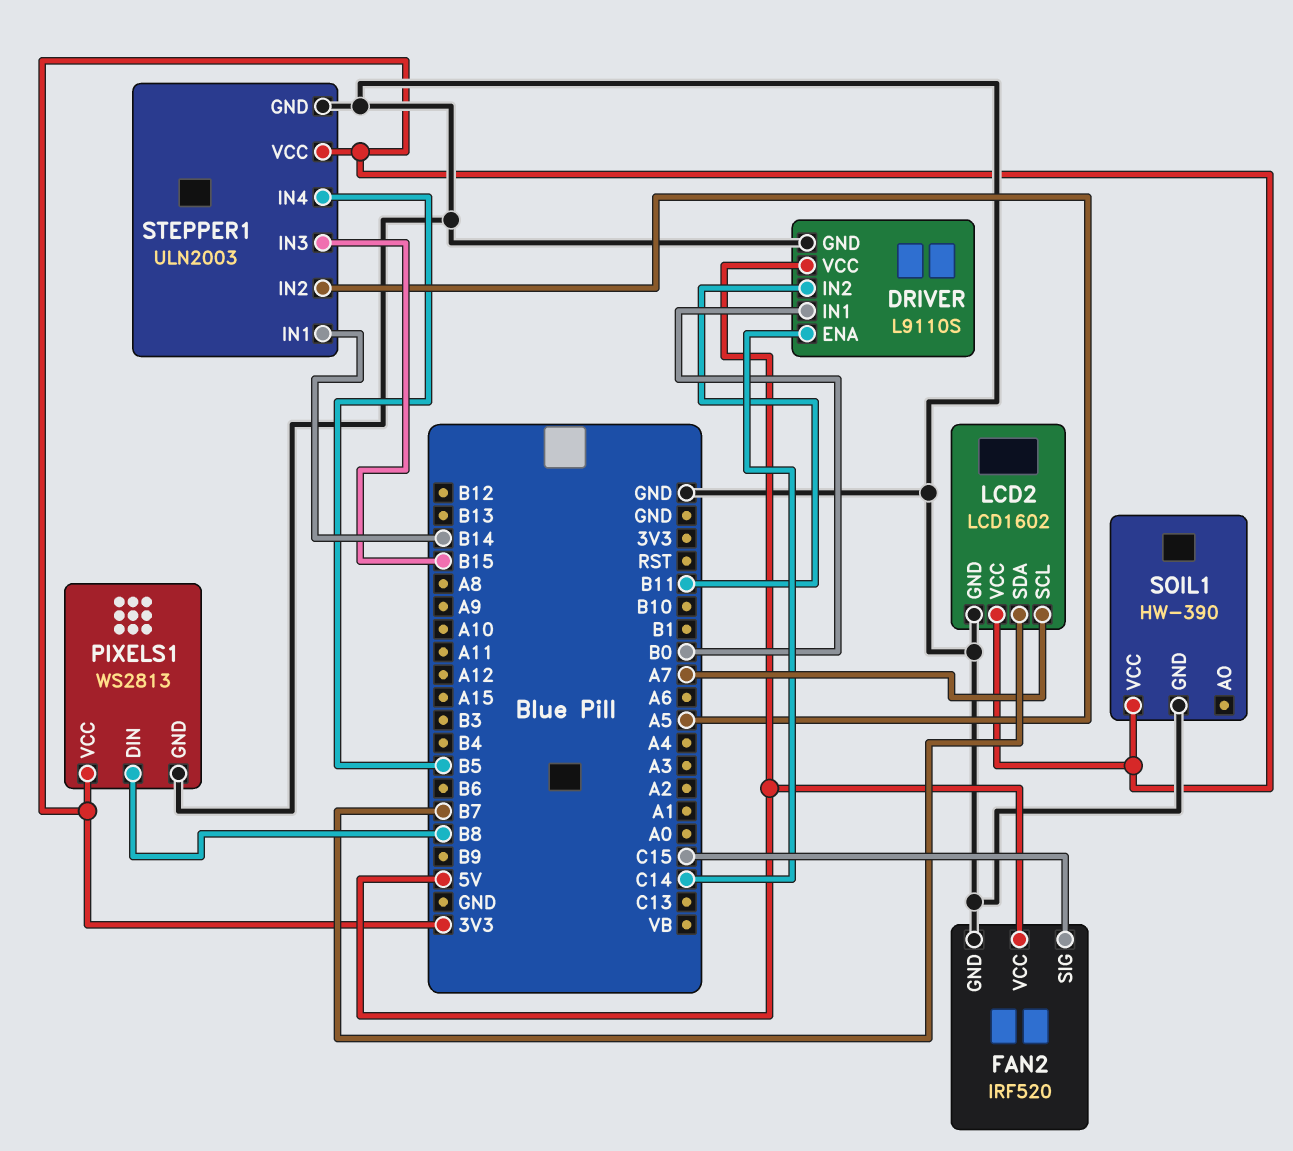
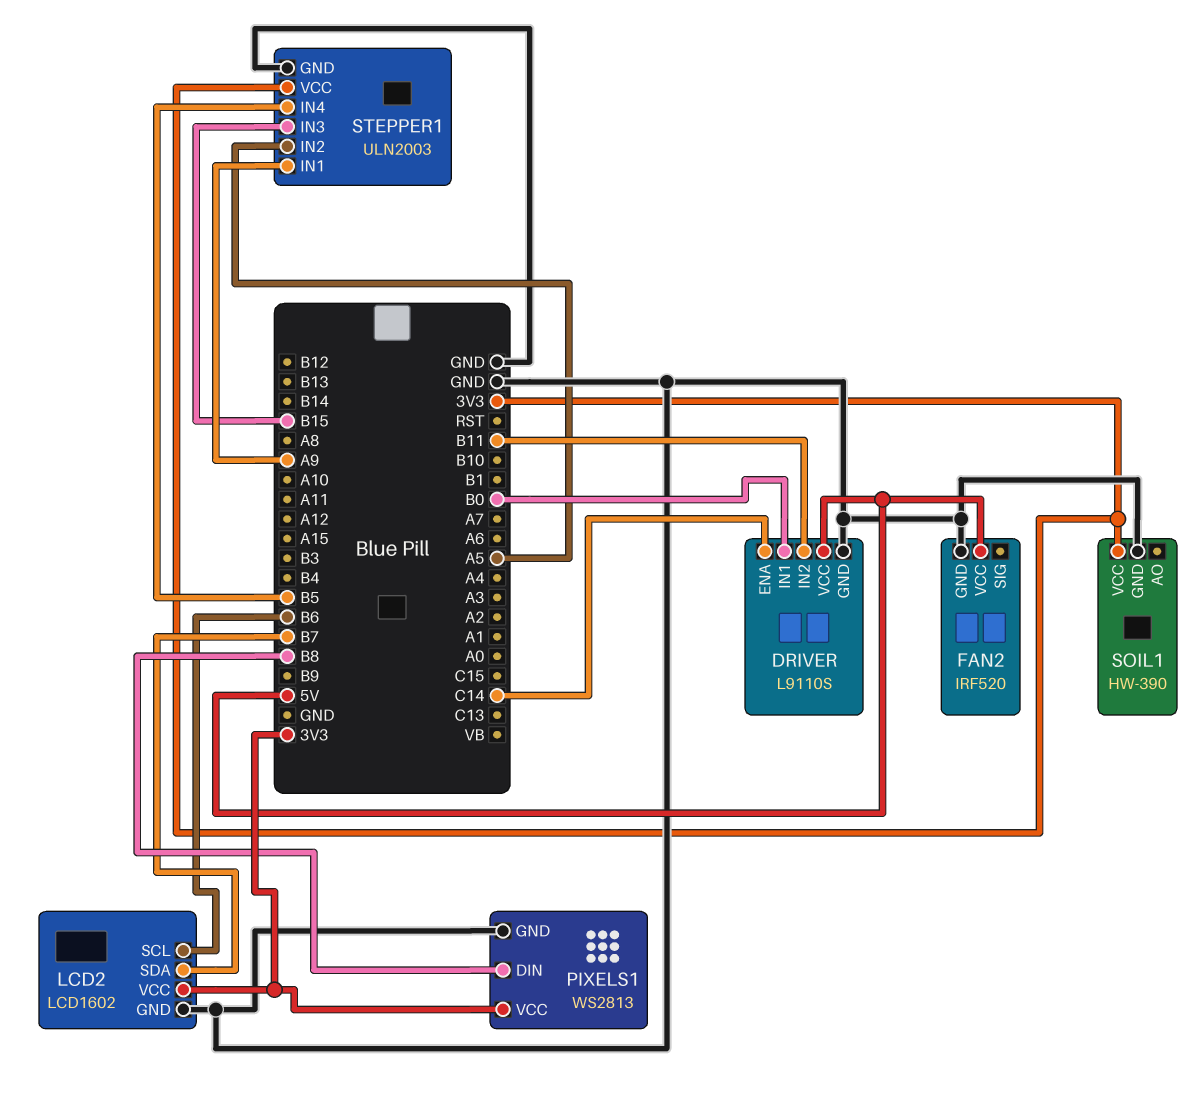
FAN2 pin SIG: C15 -> none
LCD2 pin SCL: A7 -> B6
STEPPER1 pin IN1: B14 -> A9

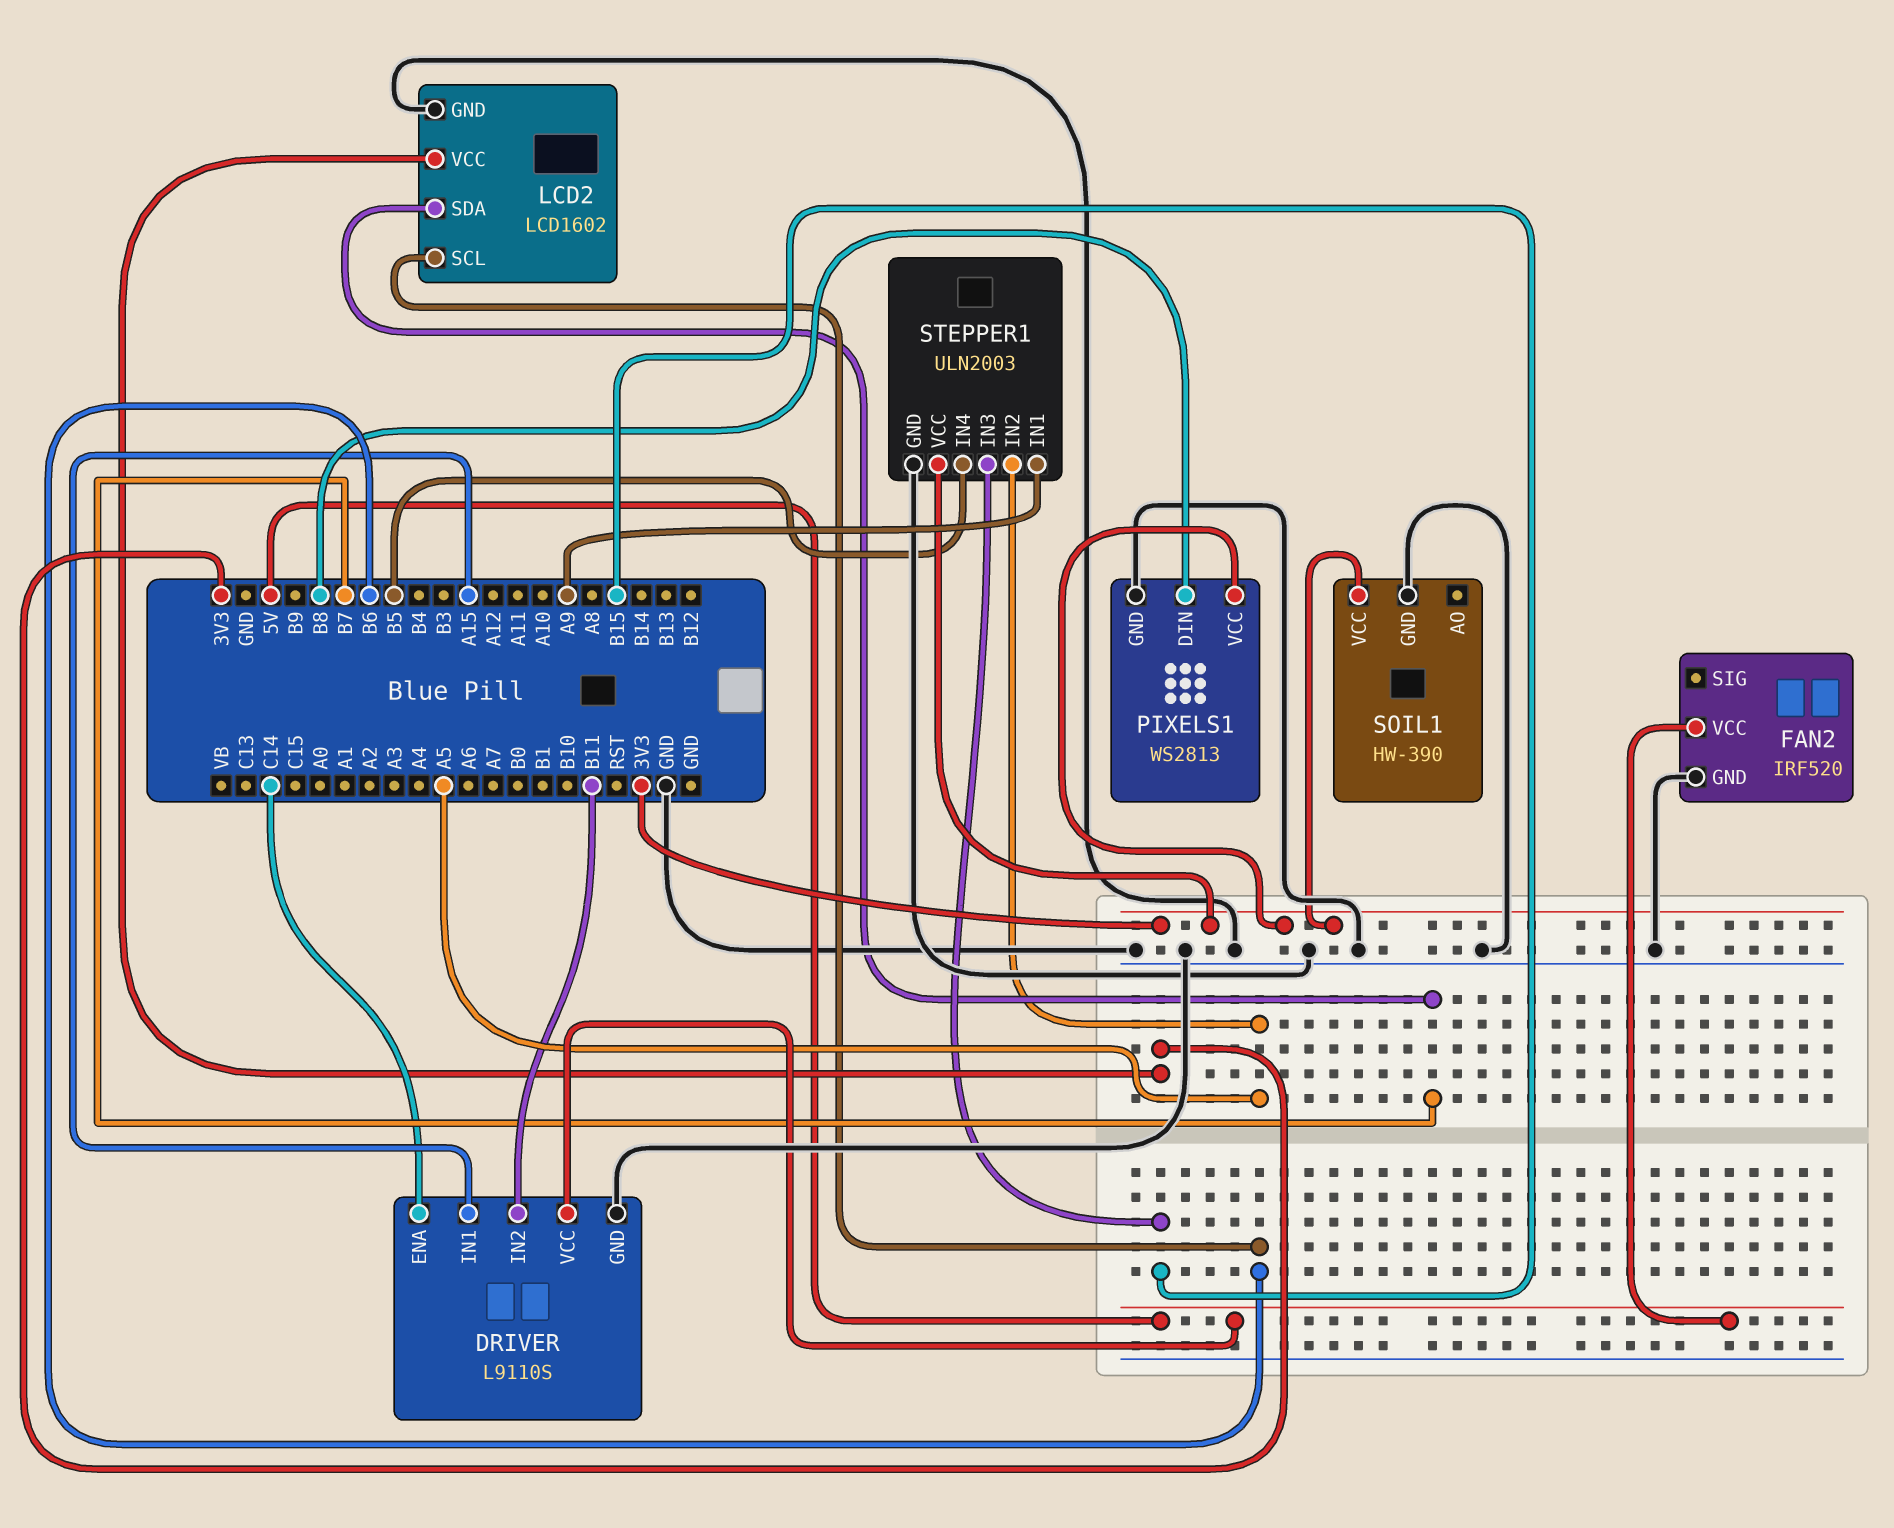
DRIVER pin IN1: B0 -> A15

